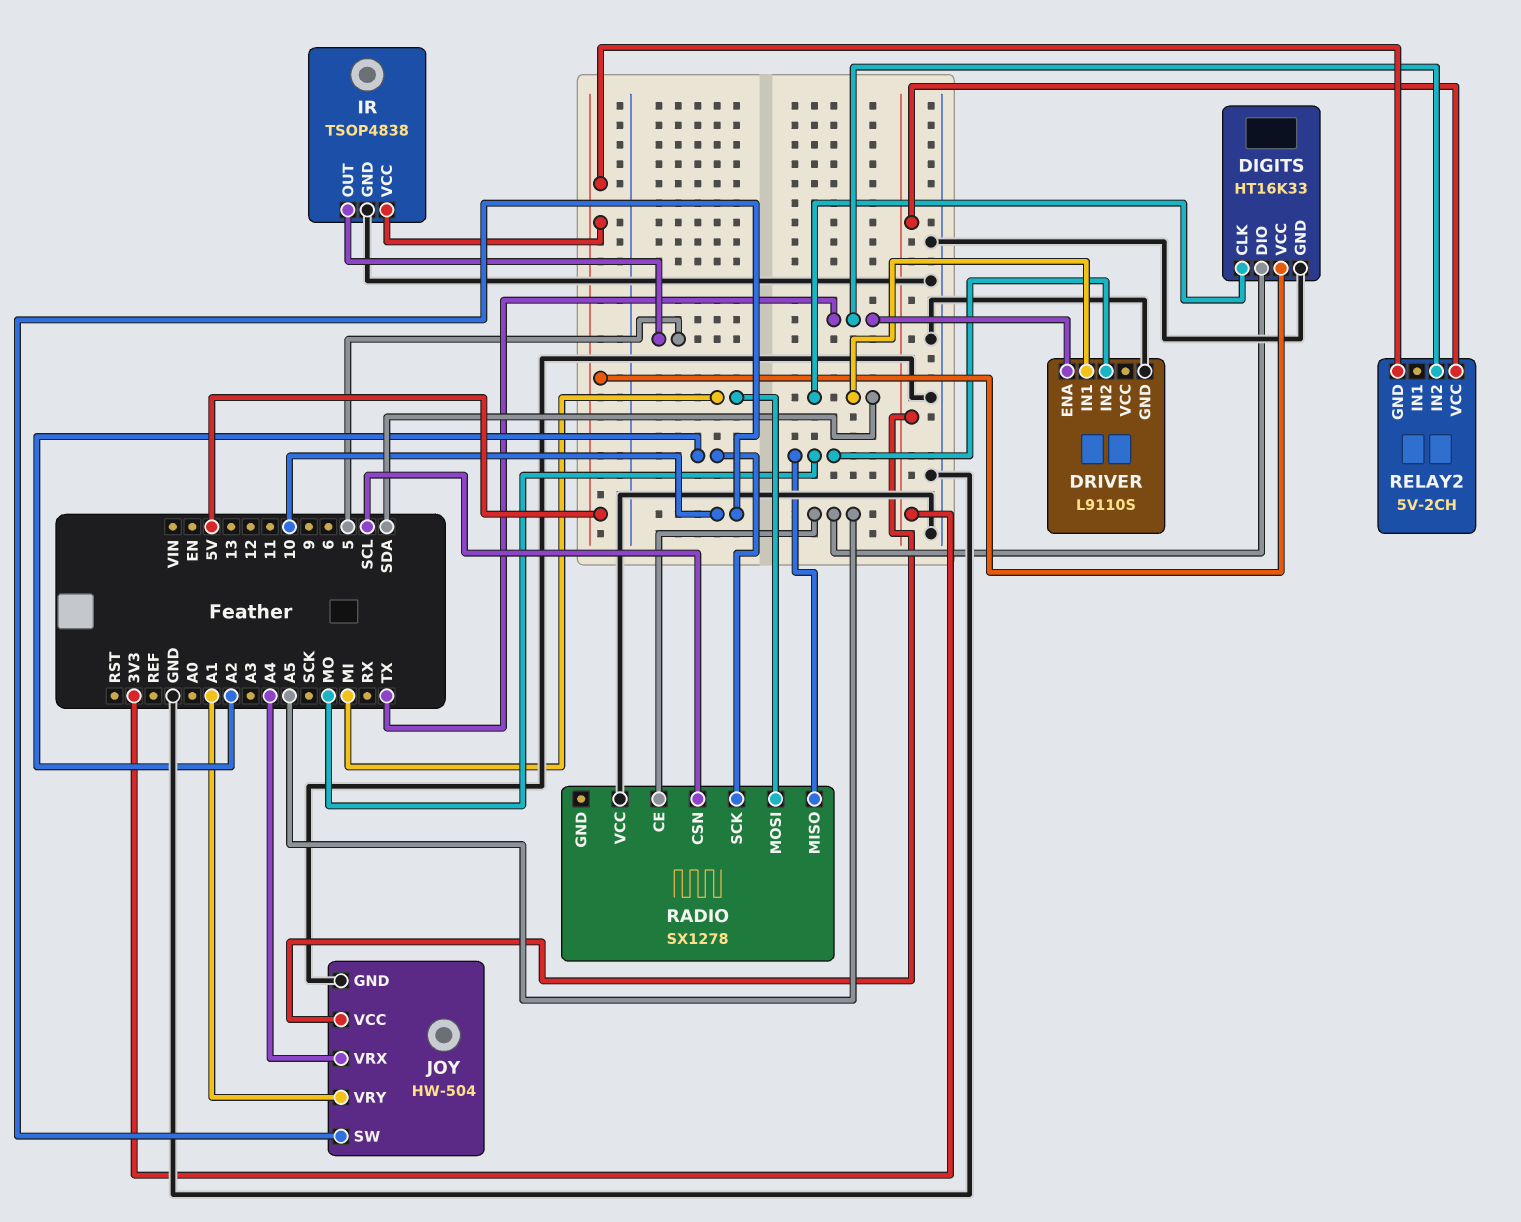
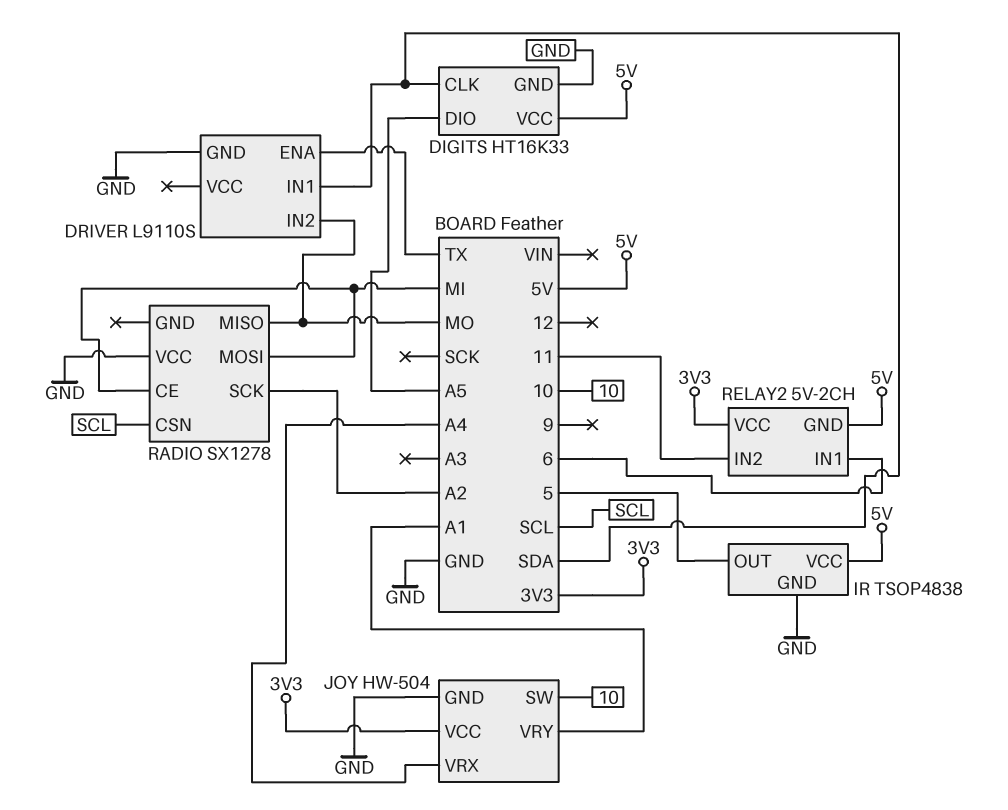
RADIO pin CE: A5 -> MI
RELAY2 pin IN1: none -> 6
RELAY2 pin IN2: TX -> 11

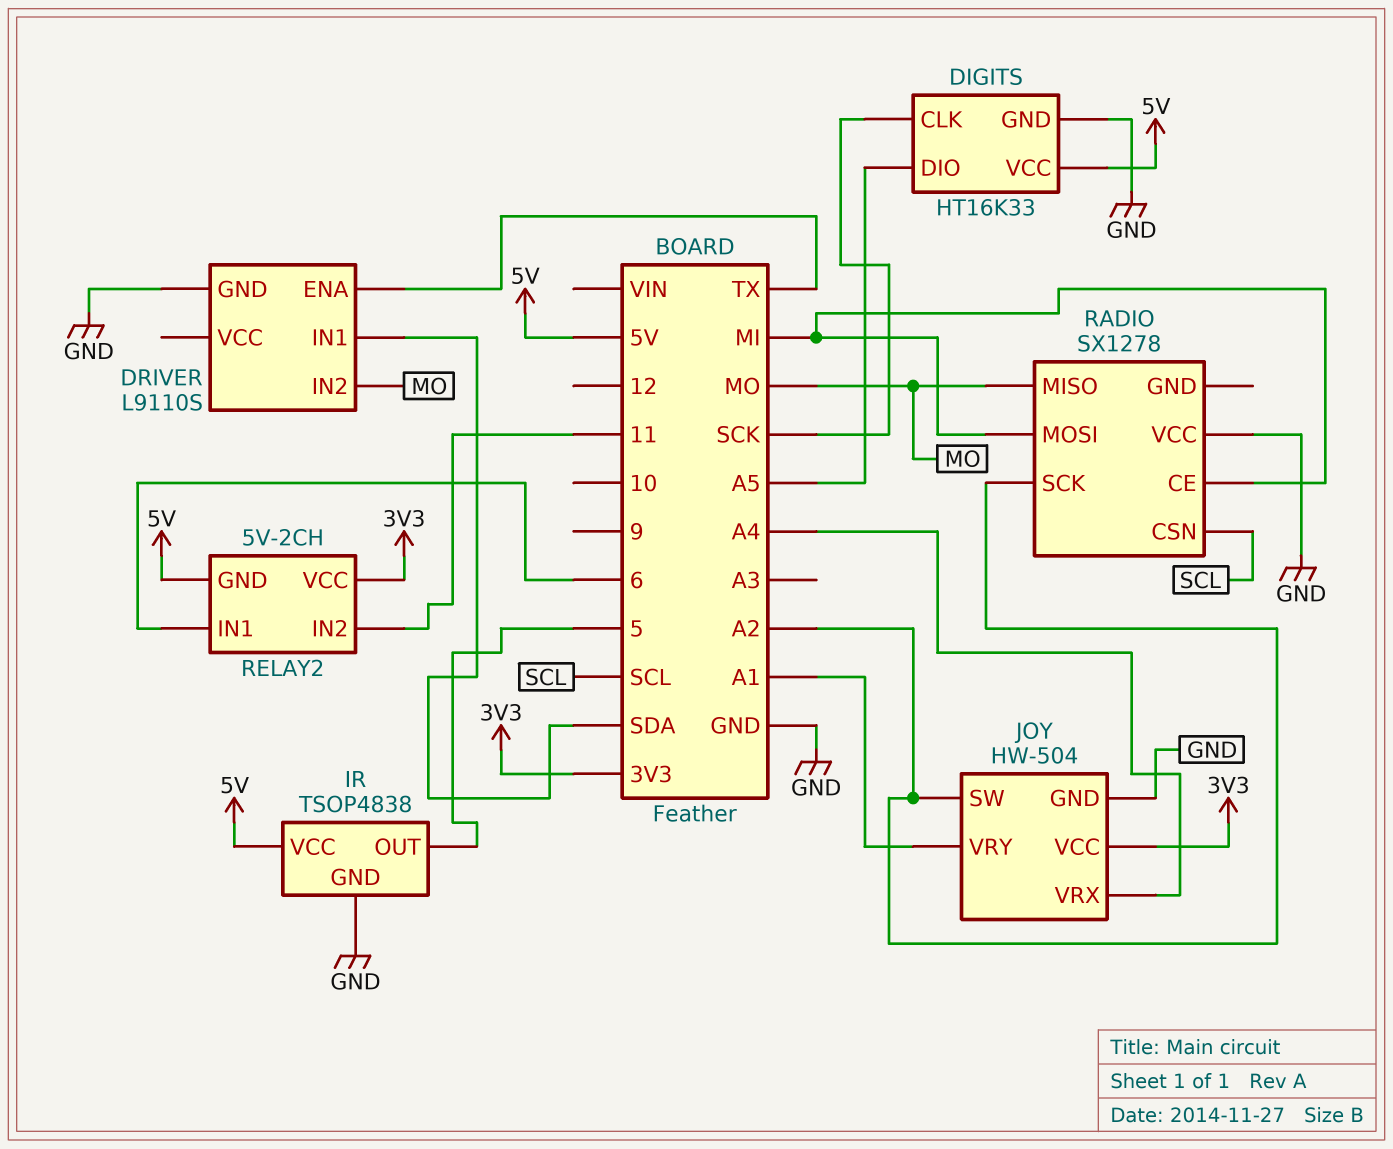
DIGITS pin CLK: SDA -> SCK
JOY pin SW: 10 -> A2

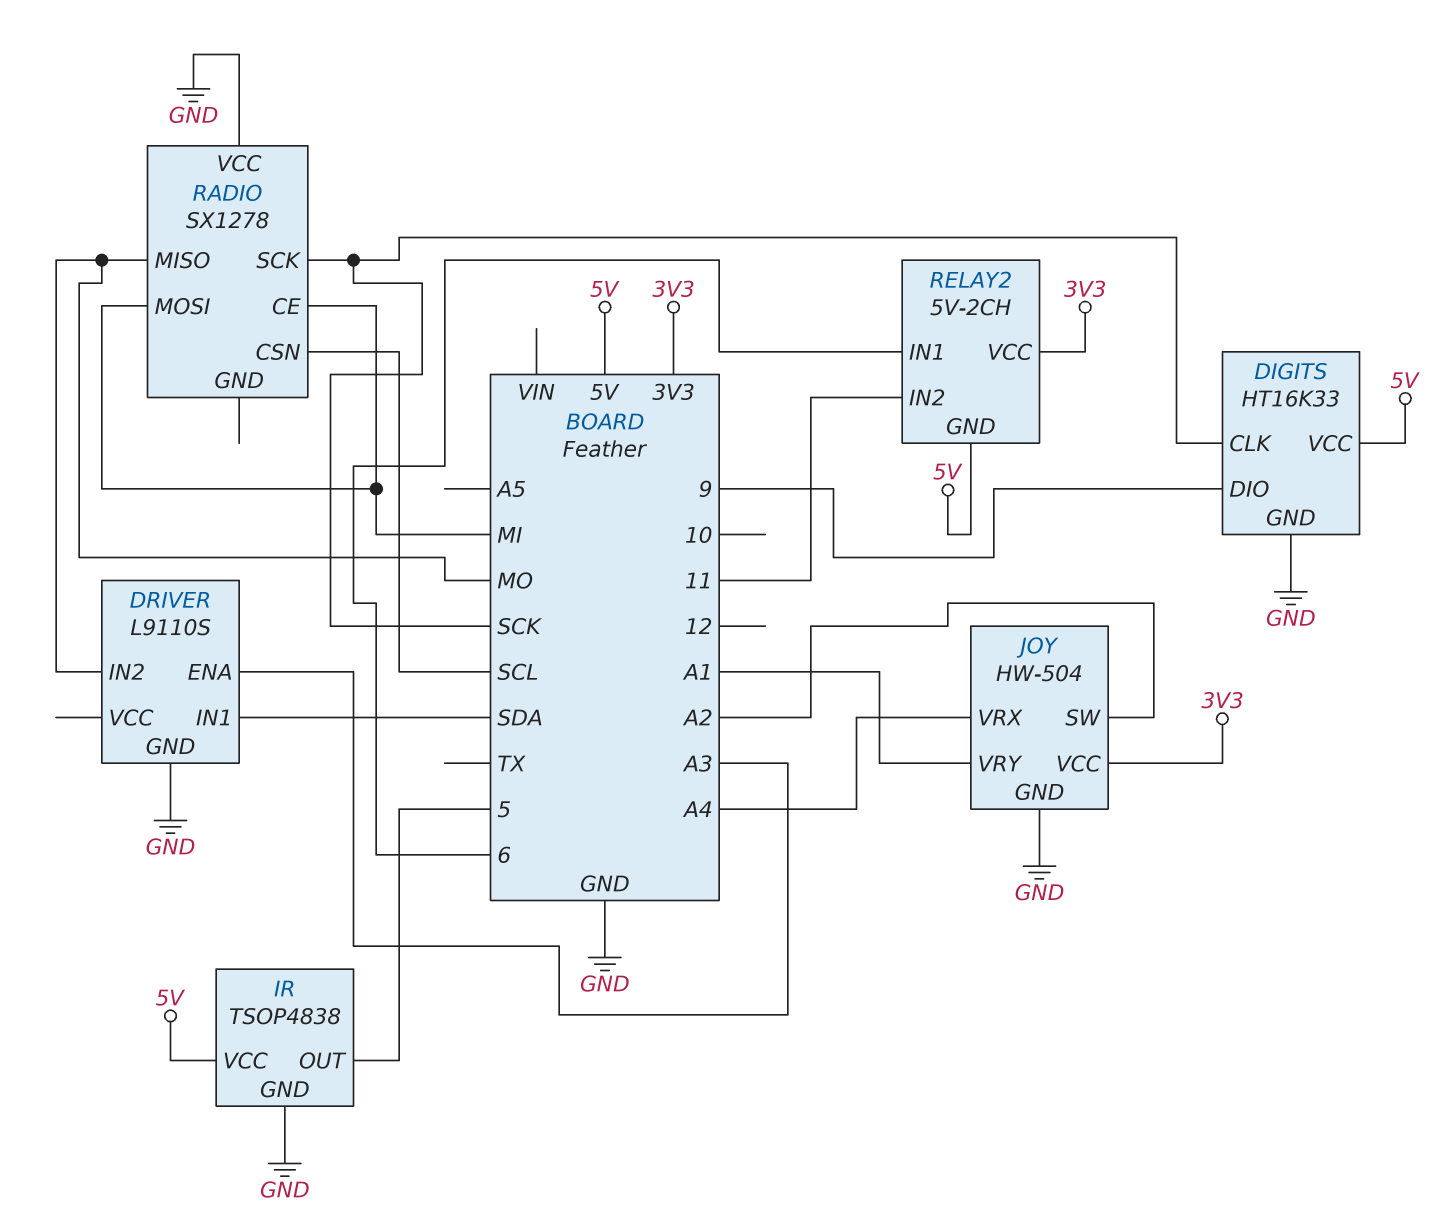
DIGITS pin DIO: A5 -> 9
DRIVER pin ENA: TX -> A3
RADIO pin SCK: A2 -> SCK

